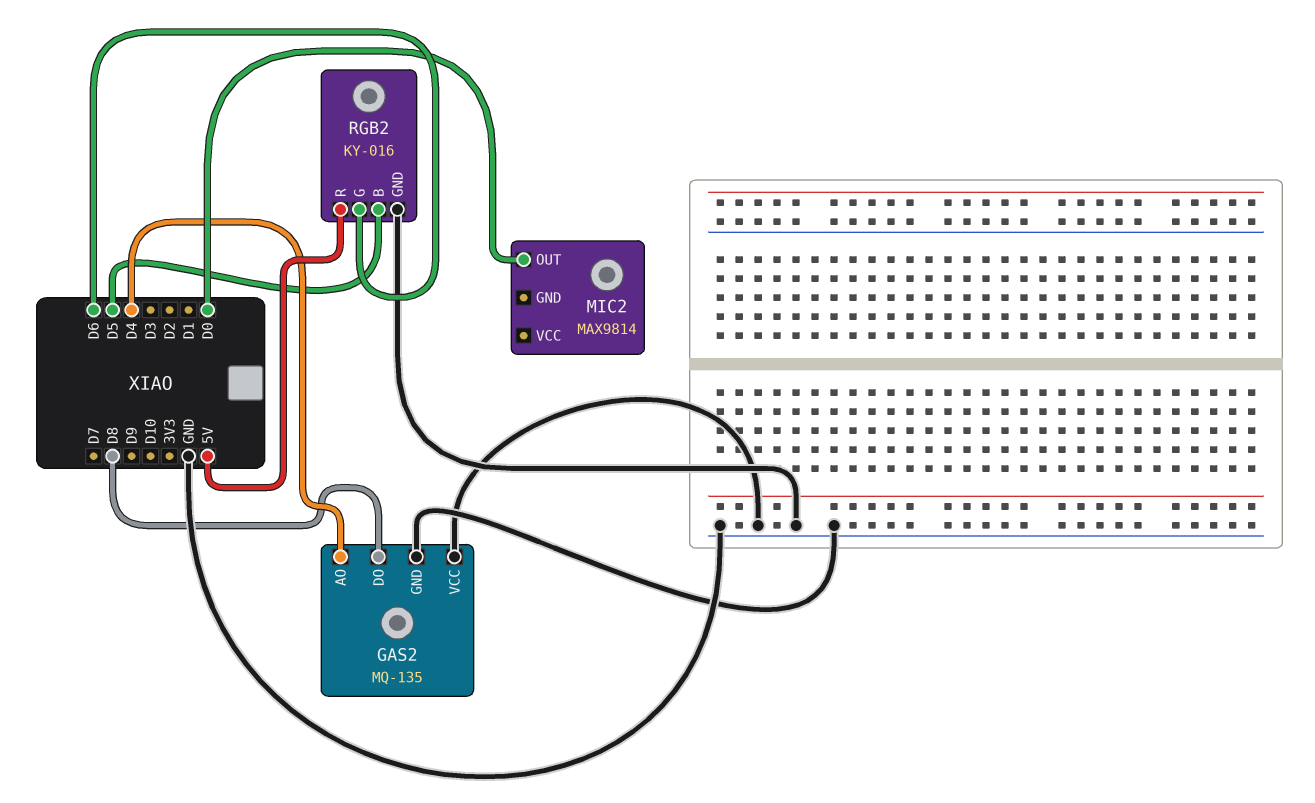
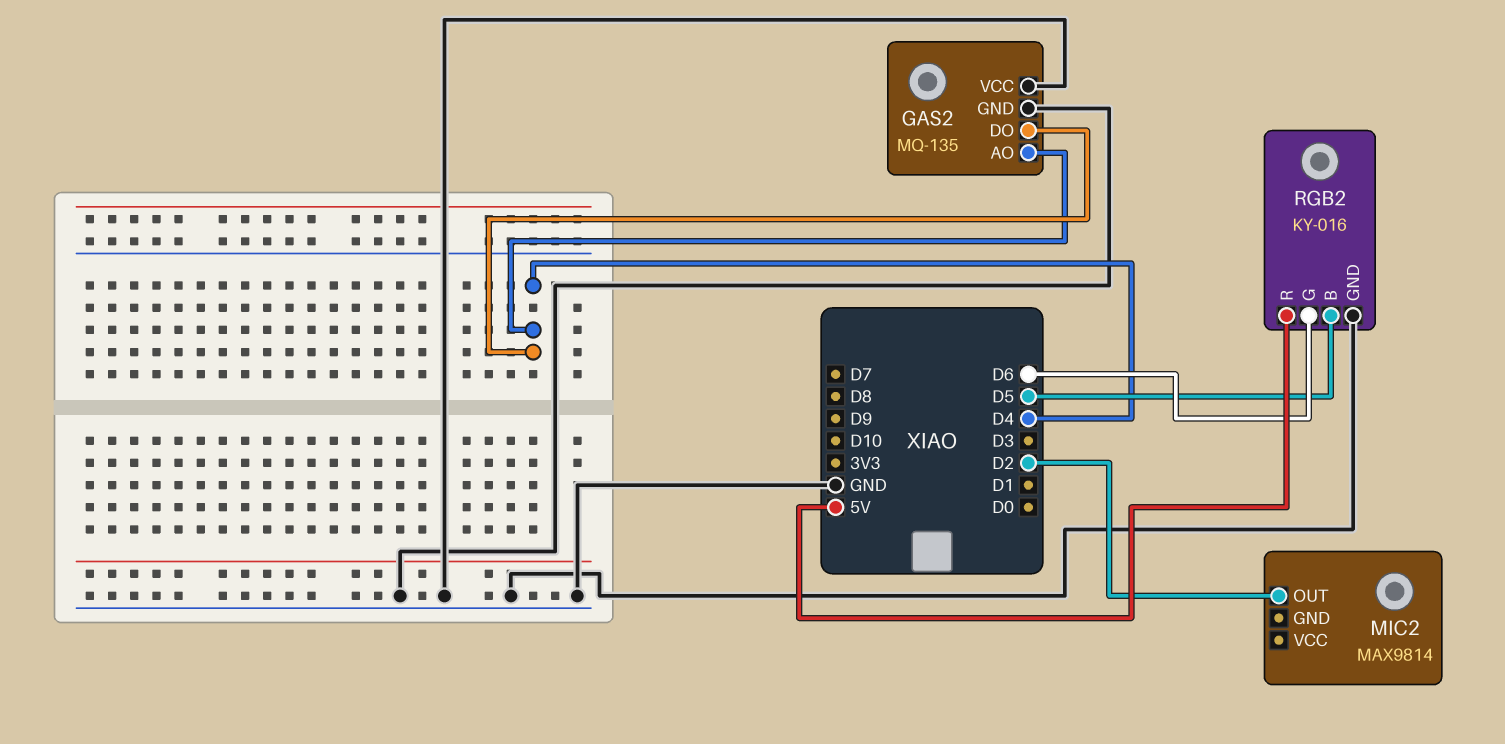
GAS2 pin DO: D8 -> D4
MIC2 pin OUT: D0 -> D2

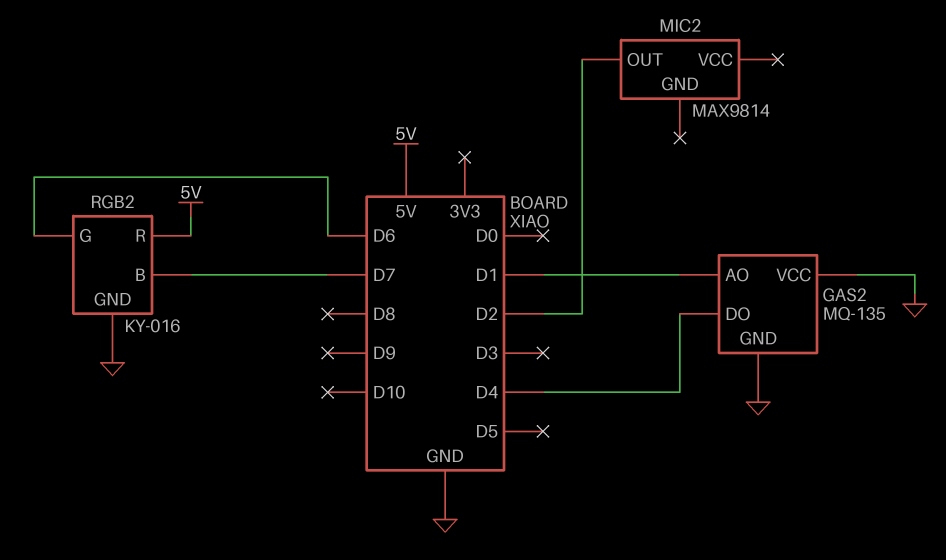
GAS2 pin AO: D4 -> D1
RGB2 pin B: D5 -> D7

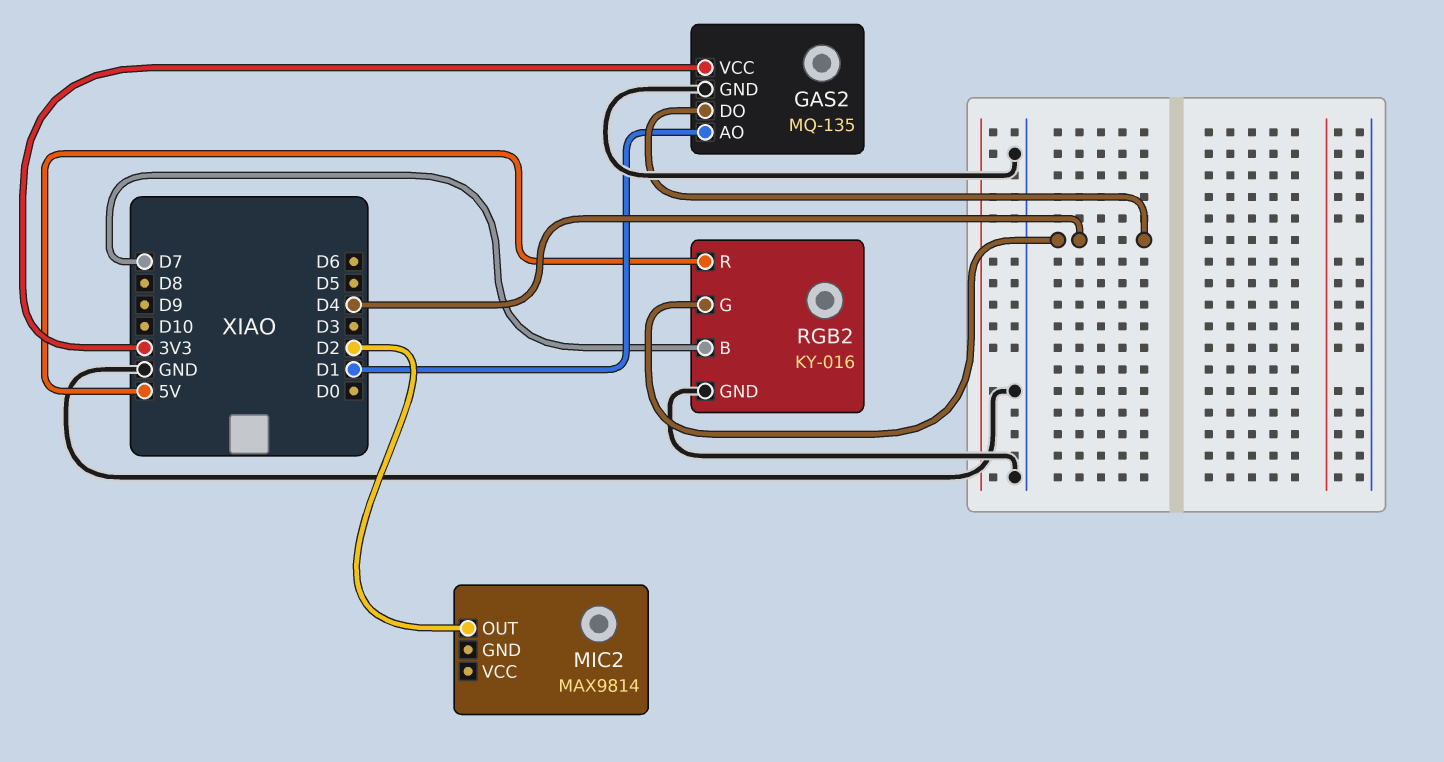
GAS2 pin VCC: GND -> 3V3
RGB2 pin G: D6 -> D4

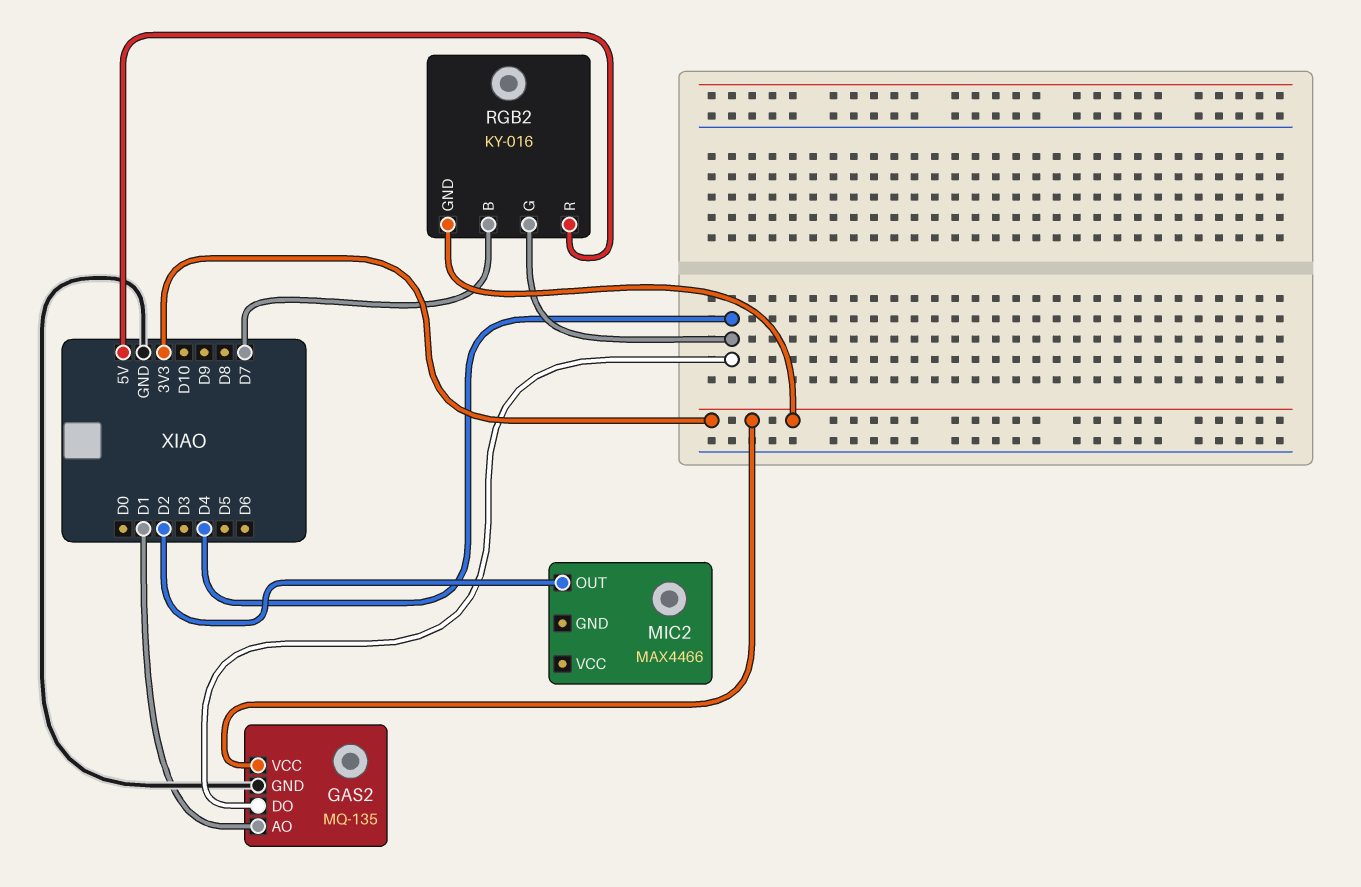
MIC2: MAX9814 -> MAX4466
RGB2 pin GND: GND -> 3V3

